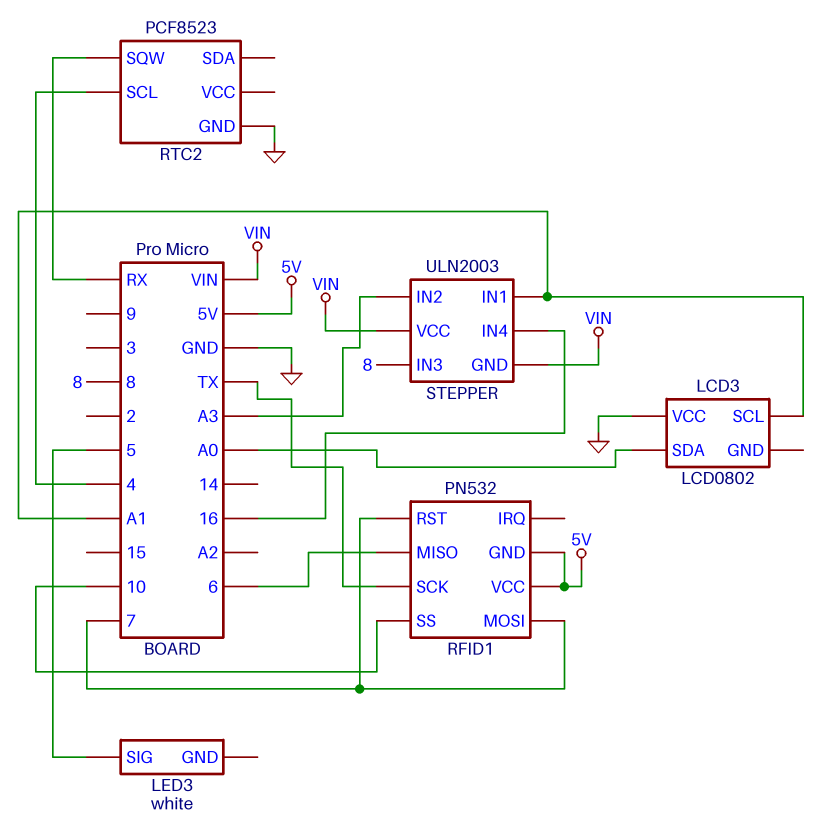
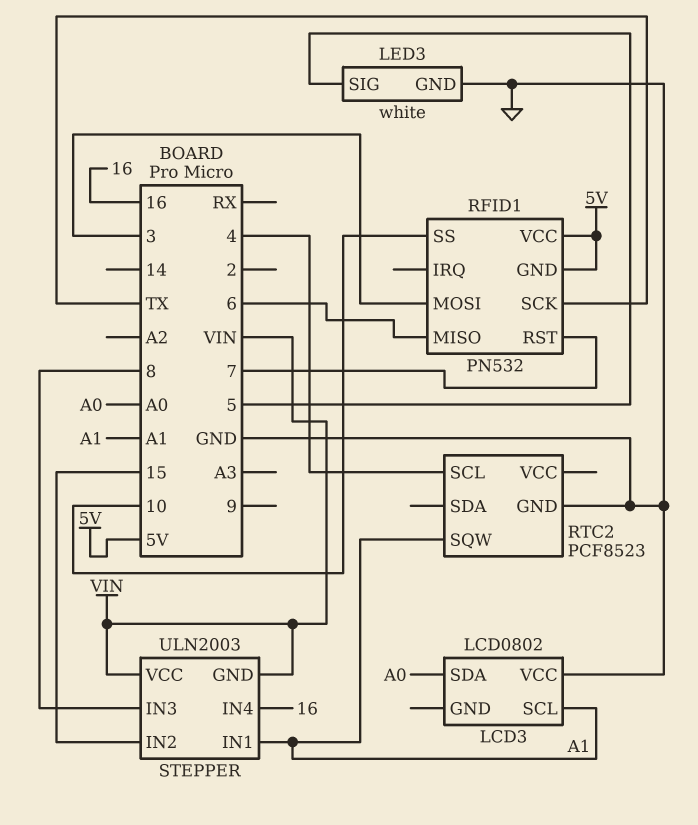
LED3 pin GND: none -> GND
RFID1 pin MOSI: 7 -> 3
RTC2 pin SQW: RX -> A1
STEPPER pin IN2: A3 -> 15

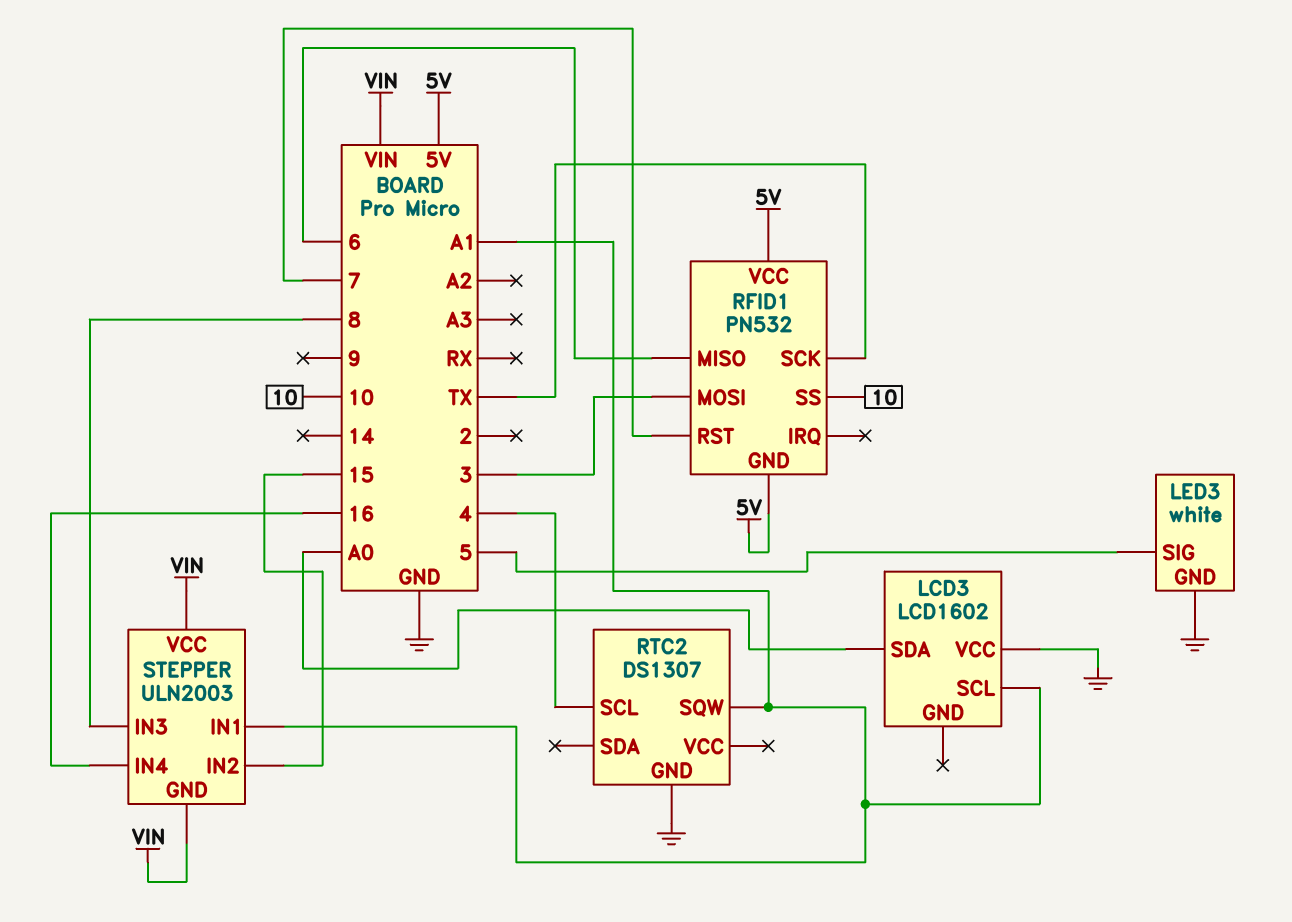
LCD3: LCD0802 -> LCD1602
RTC2: PCF8523 -> DS1307

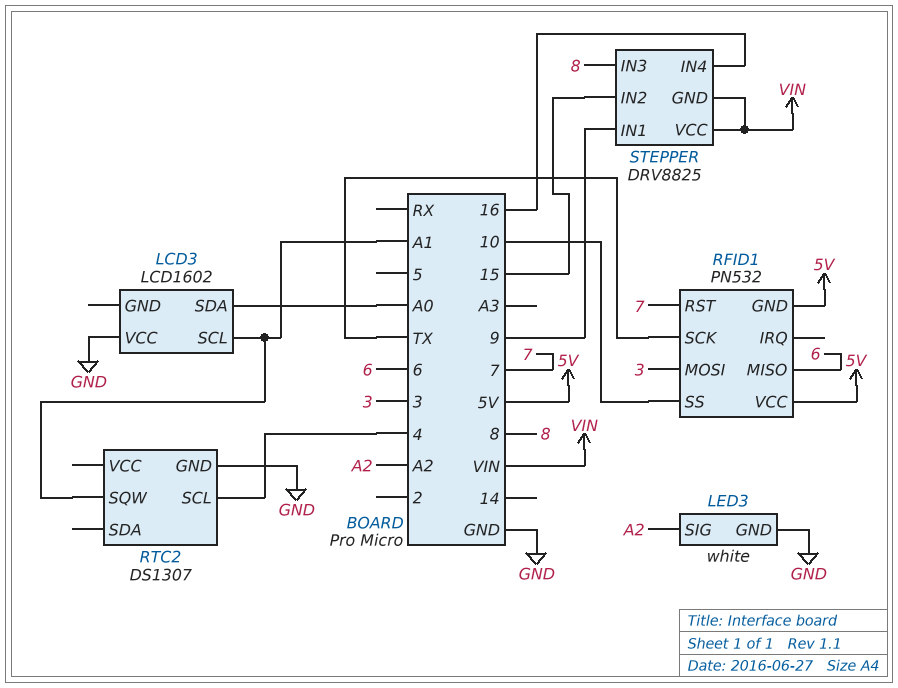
LED3 pin SIG: 5 -> A2
STEPPER: ULN2003 -> DRV8825
STEPPER pin IN1: A1 -> 9

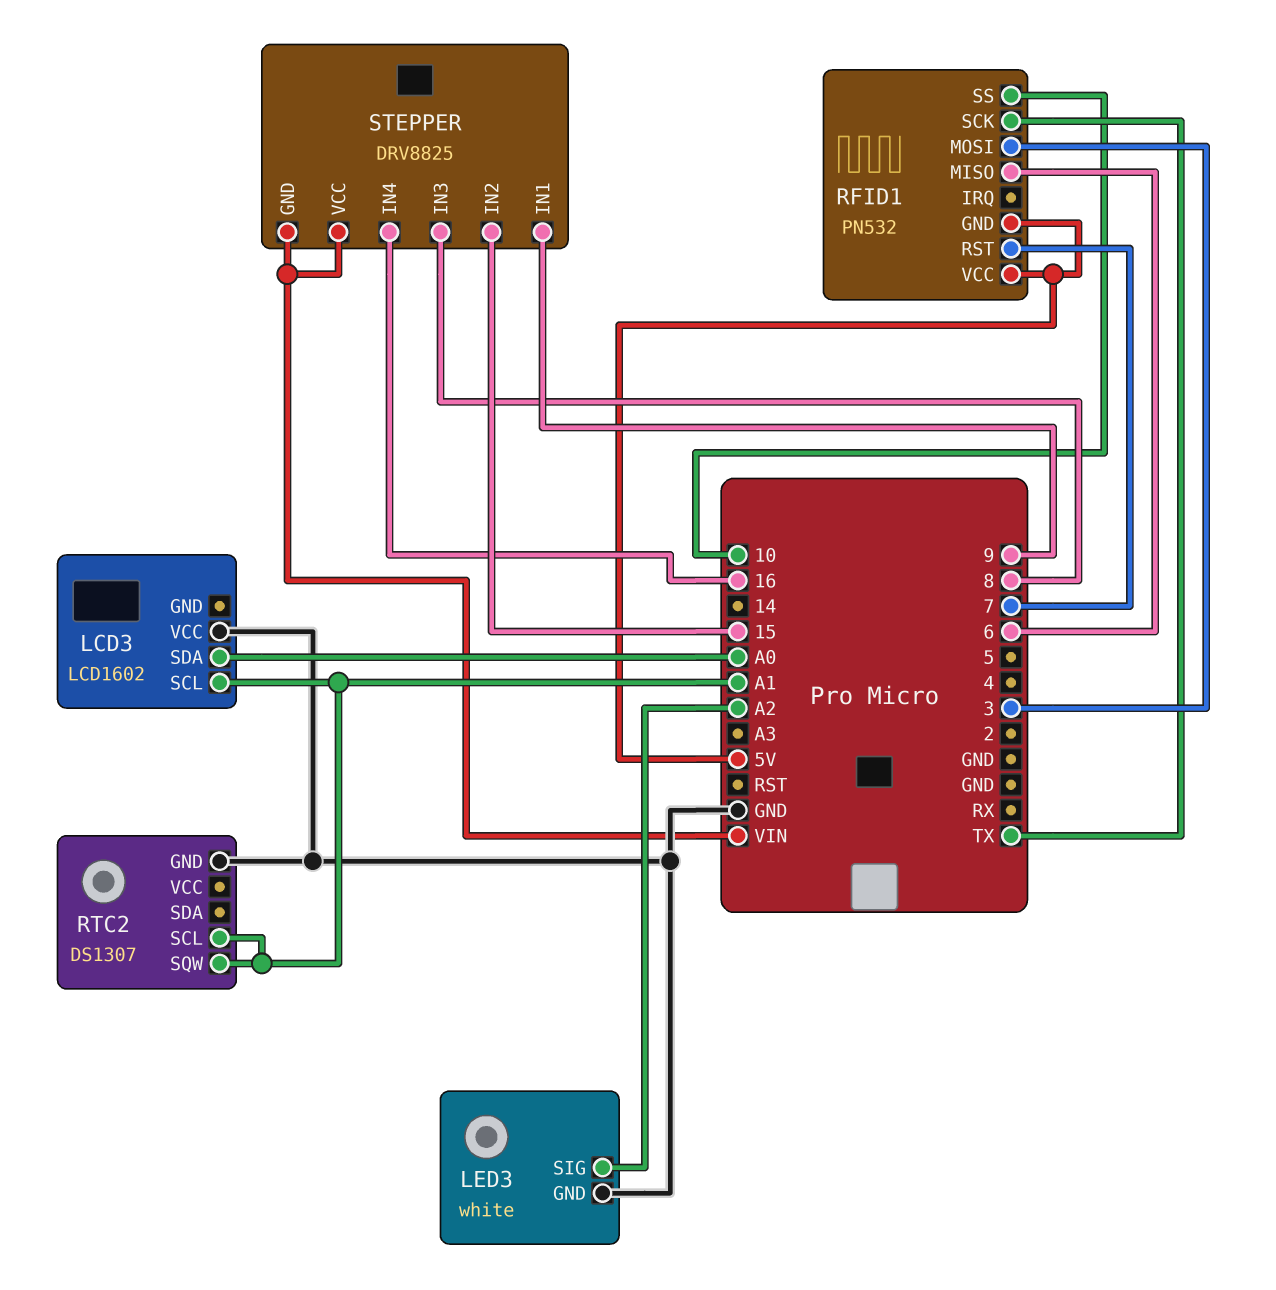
RTC2 pin SCL: 4 -> A1

